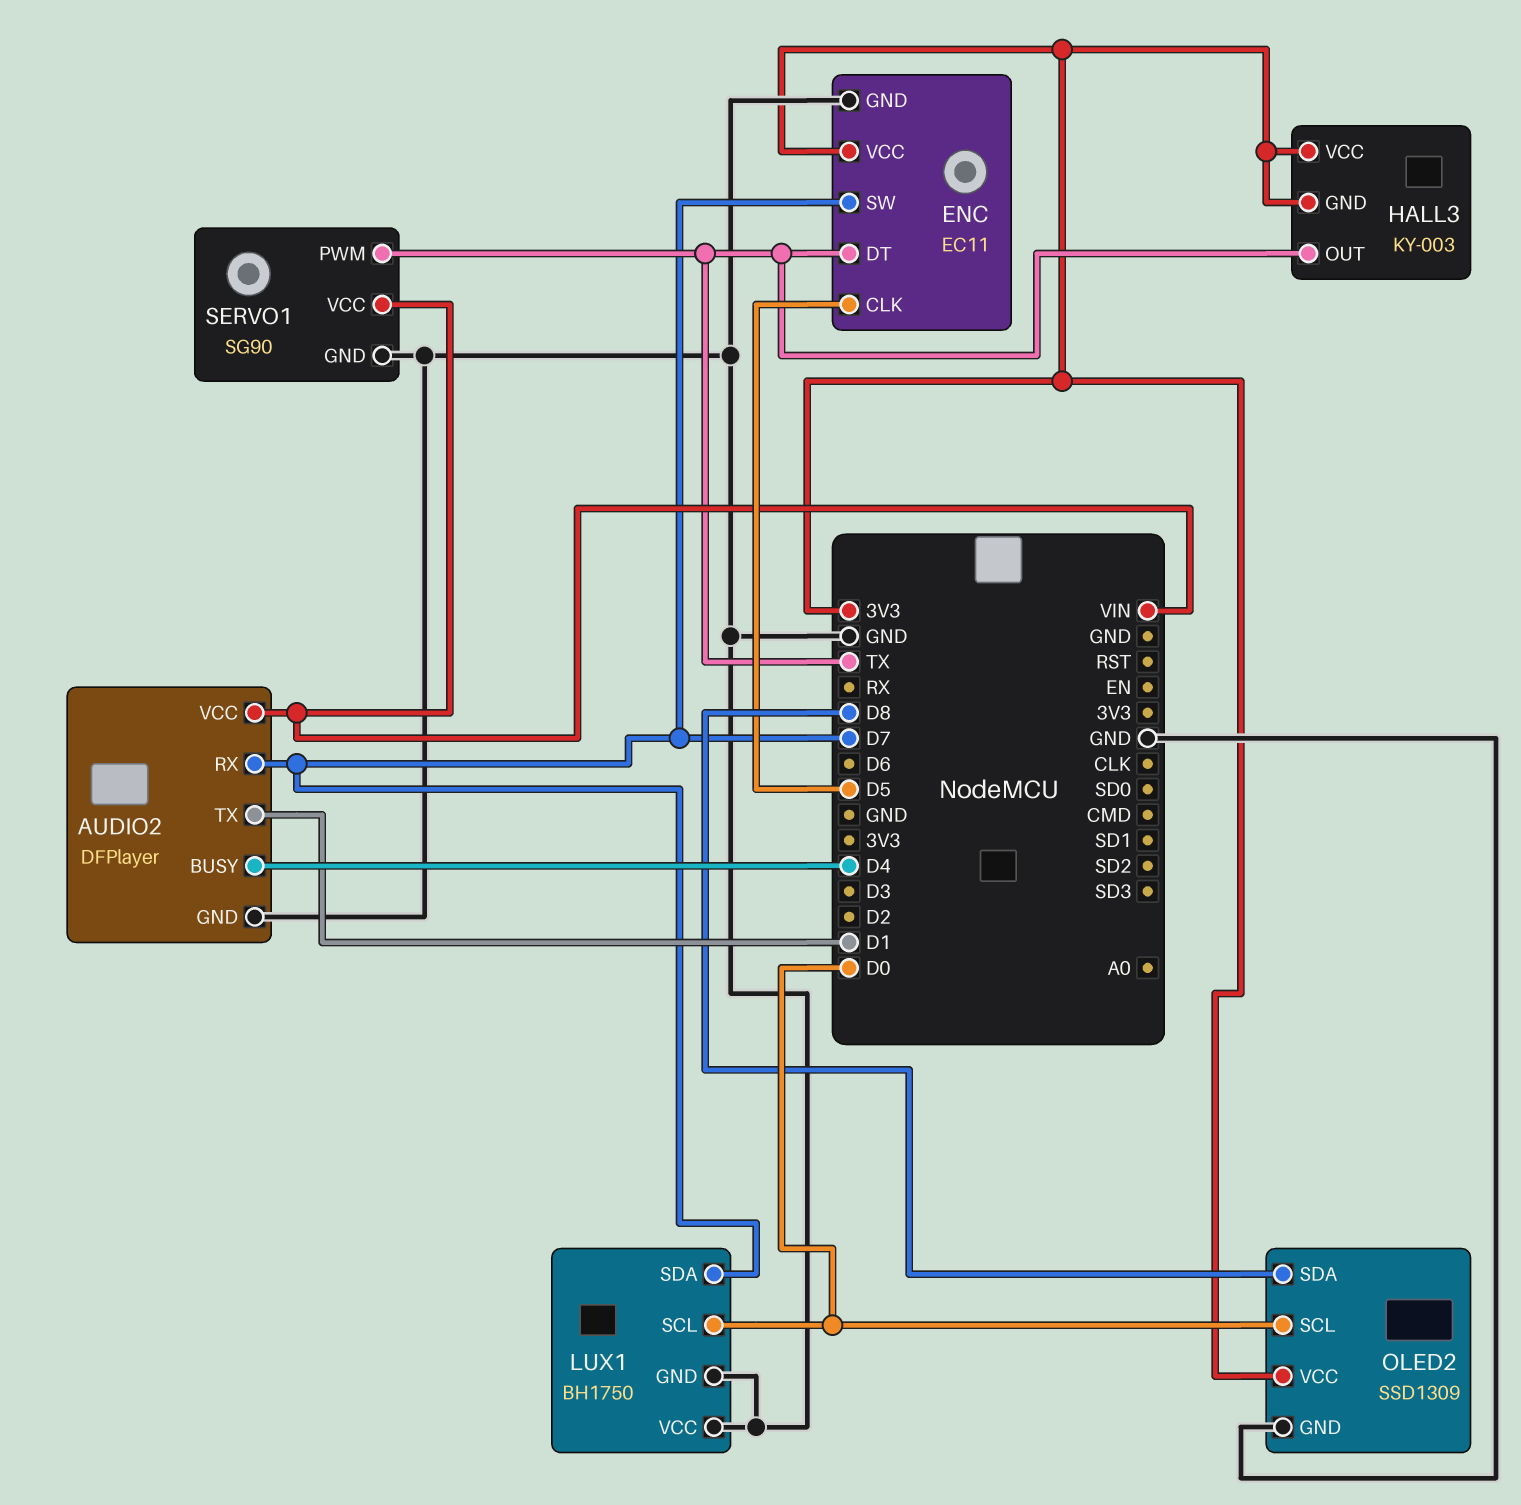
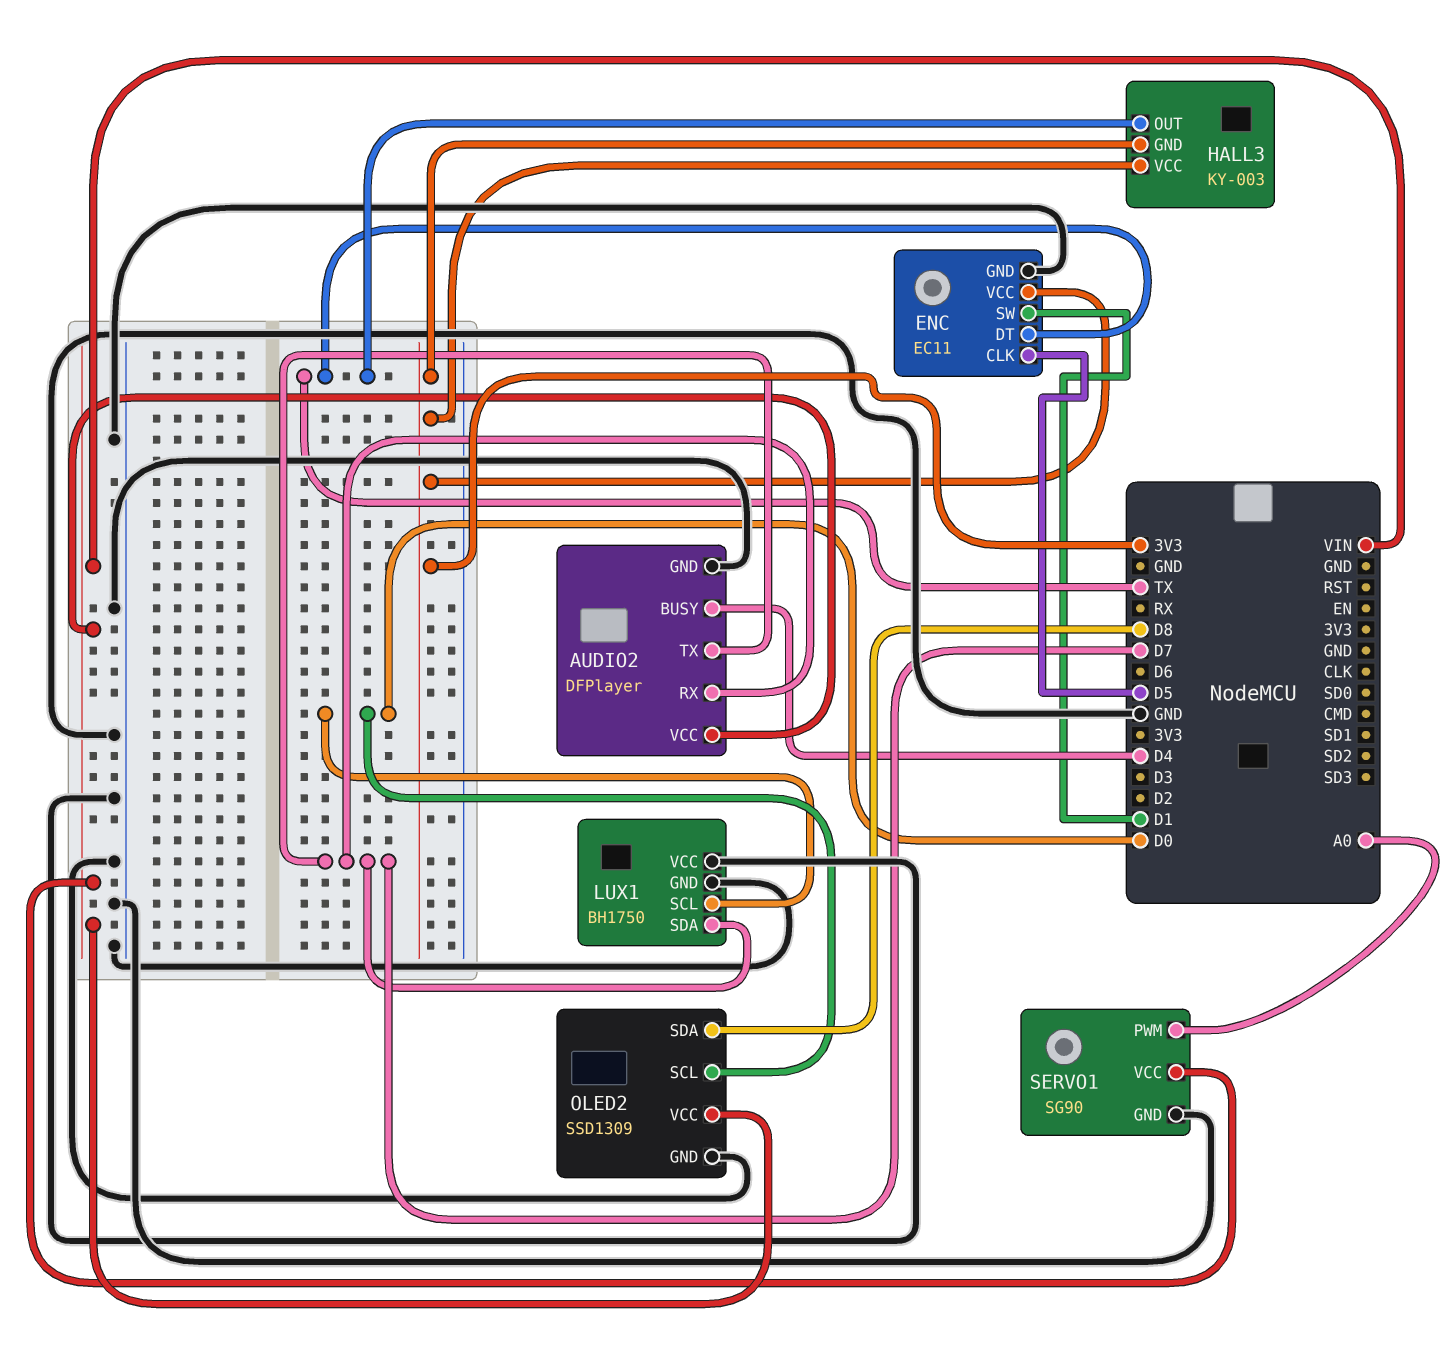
AUDIO2 pin TX: D1 -> D7
ENC pin SW: D7 -> D1
OLED2 pin VCC: 3V3 -> VIN
SERVO1 pin PWM: TX -> A0

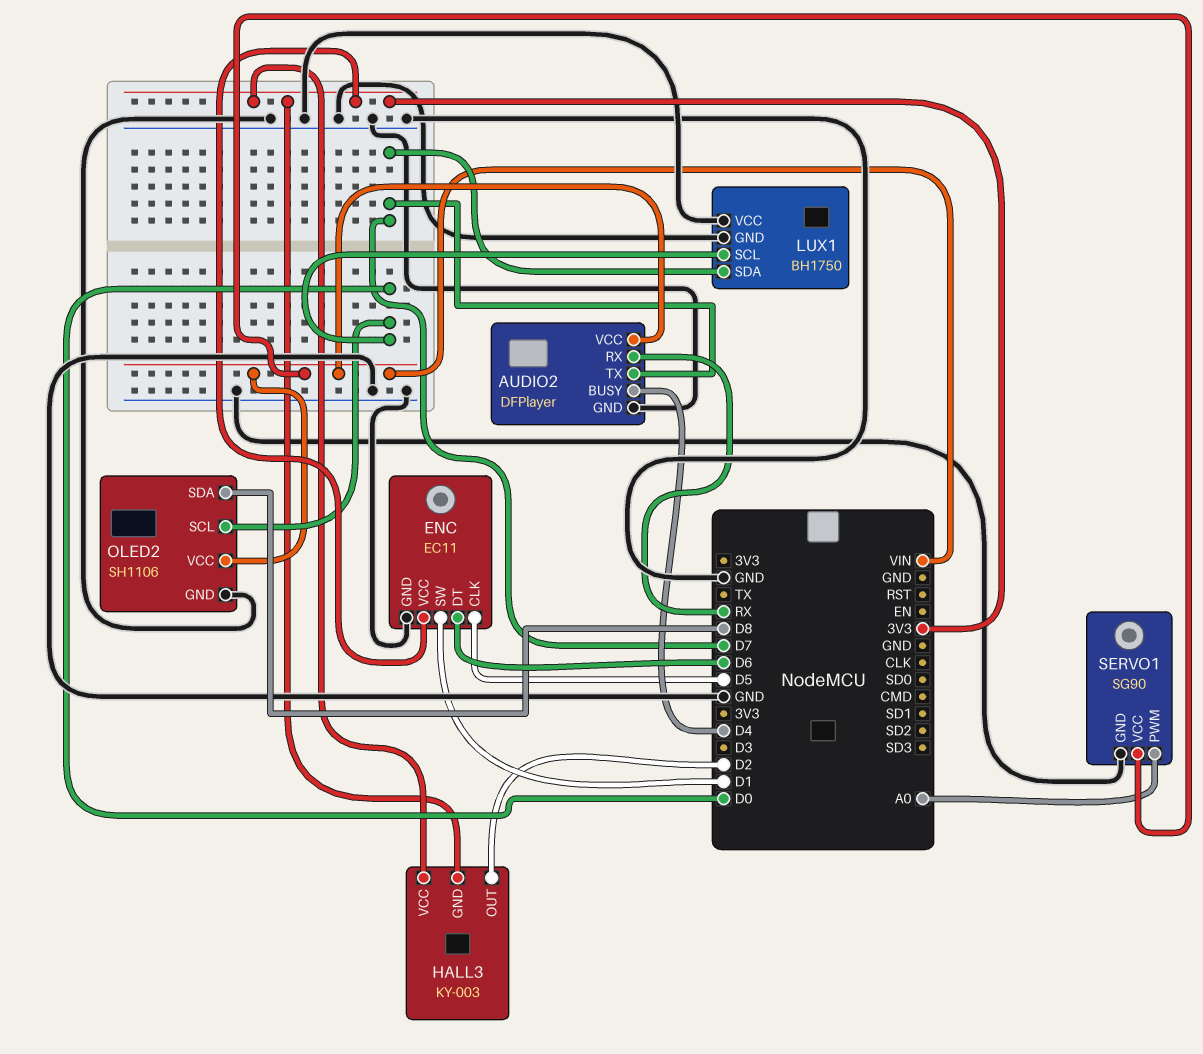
AUDIO2 pin RX: D7 -> RX
ENC pin DT: TX -> D6
HALL3 pin OUT: TX -> D2
OLED2: SSD1309 -> SH1106

